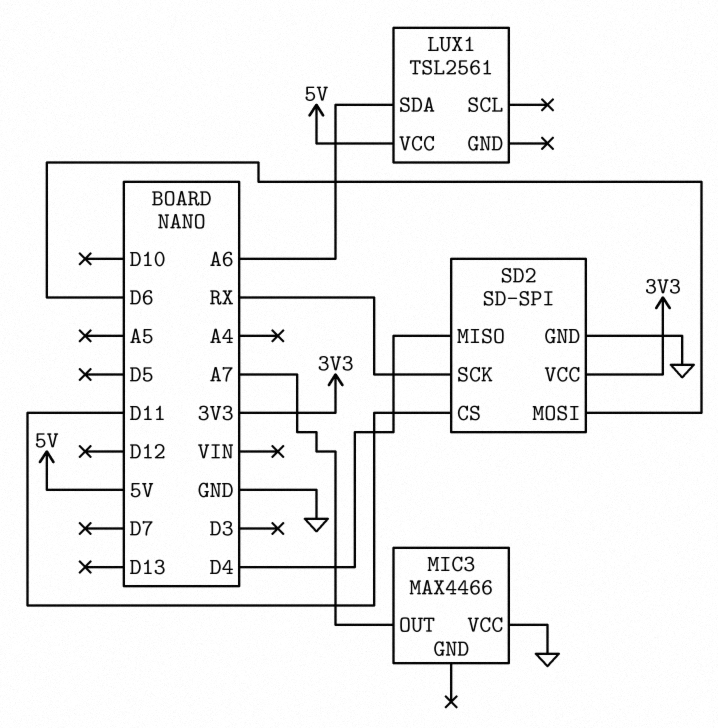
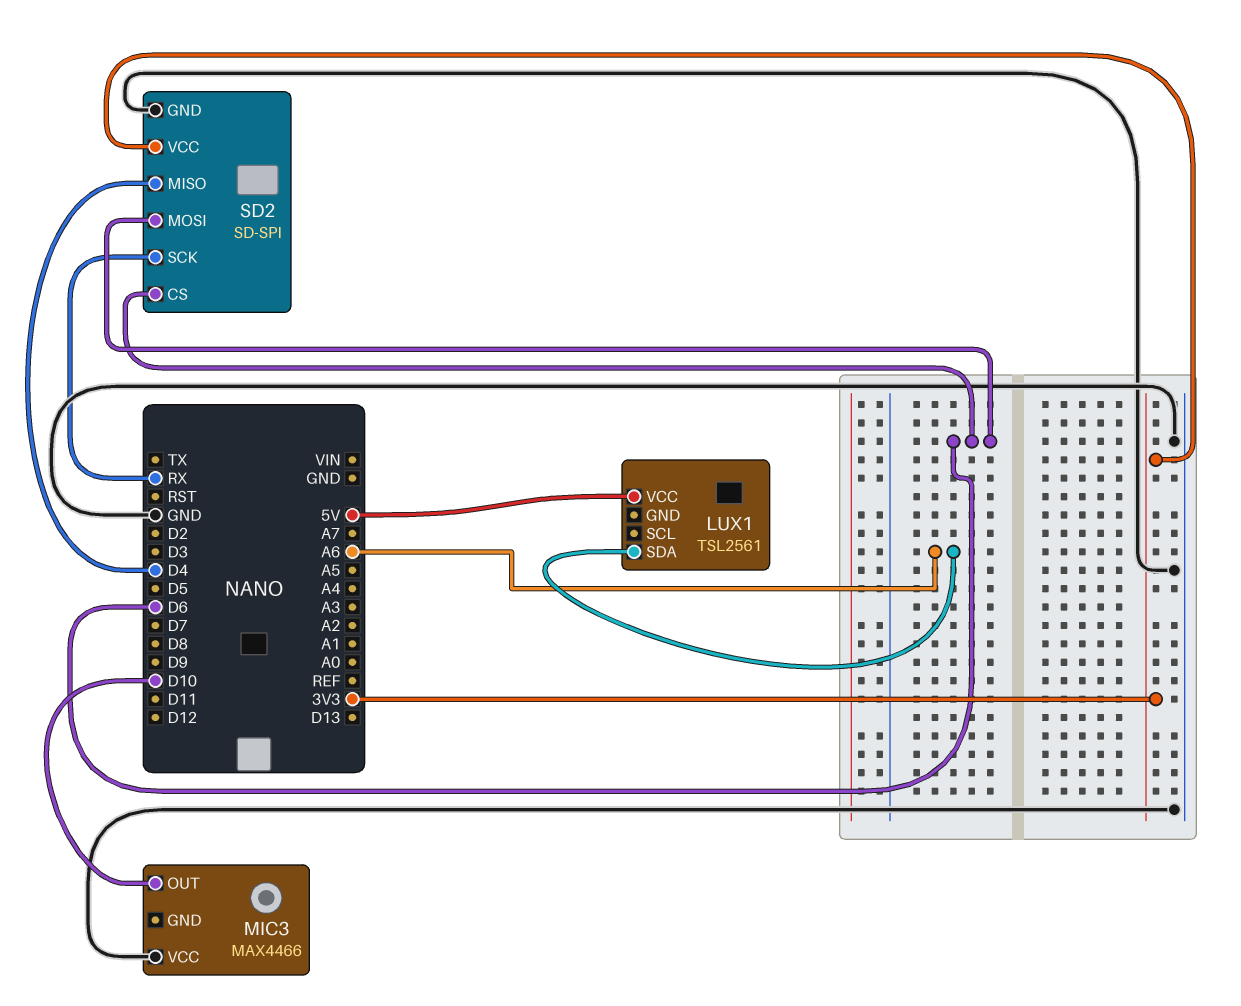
MIC3 pin OUT: A7 -> D10
SD2 pin CS: D11 -> D6

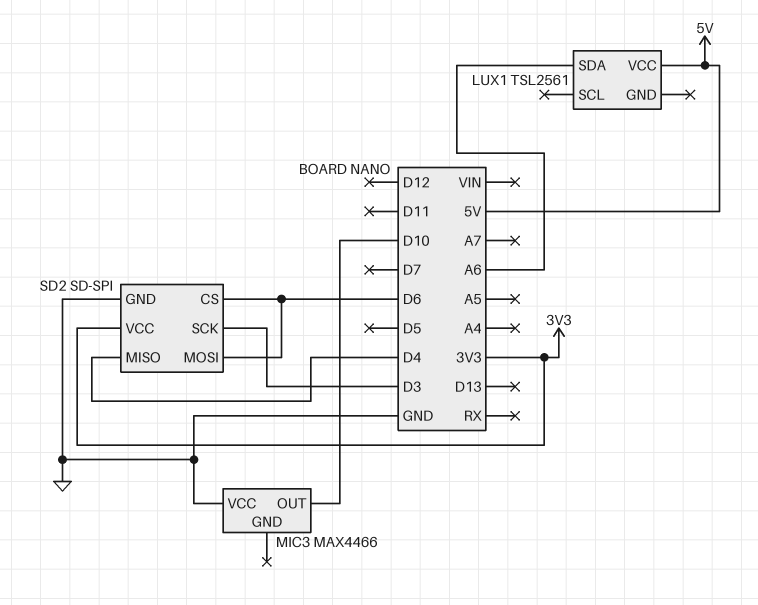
SD2 pin SCK: RX -> D3

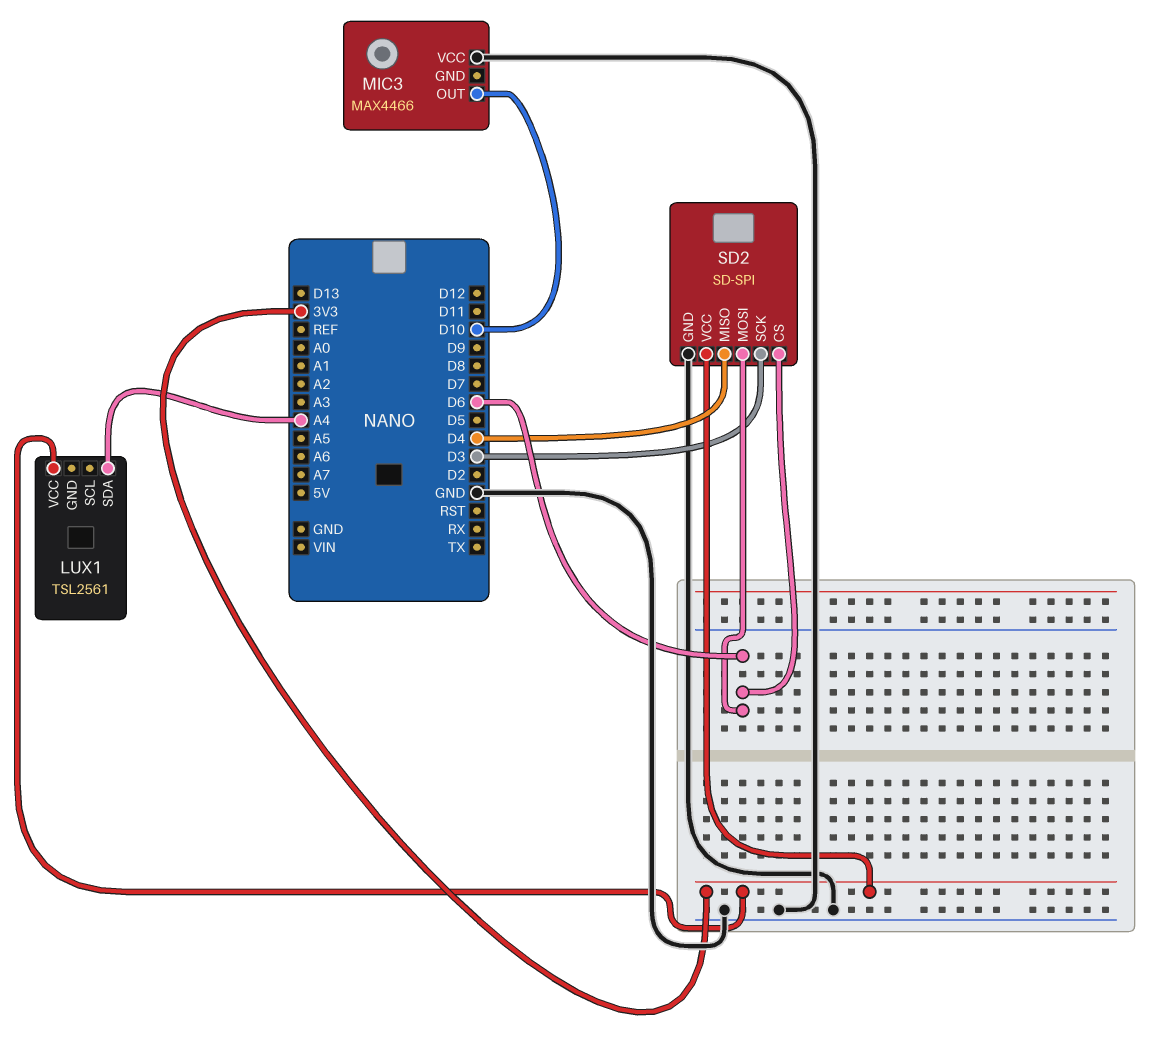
LUX1 pin SDA: A6 -> A4
LUX1 pin VCC: 5V -> 3V3

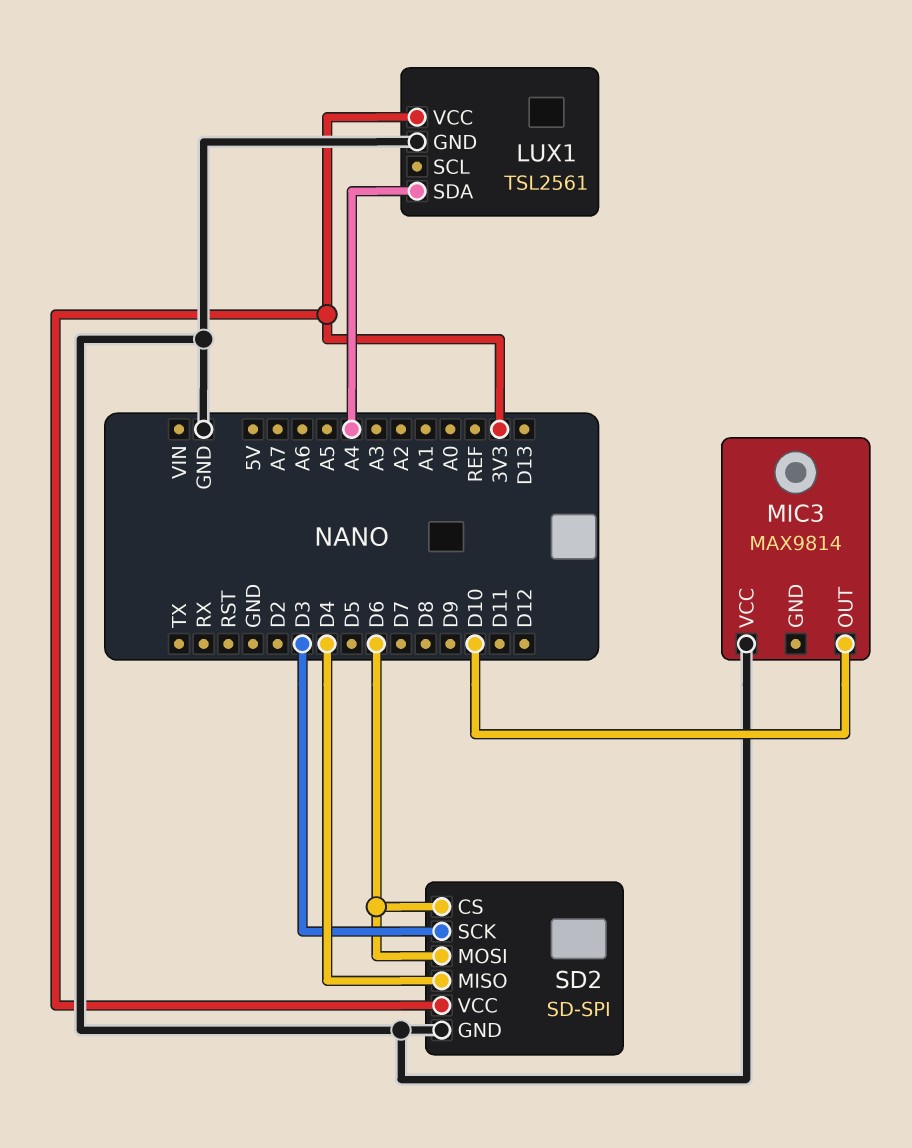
LUX1 pin GND: none -> GND
MIC3: MAX4466 -> MAX9814

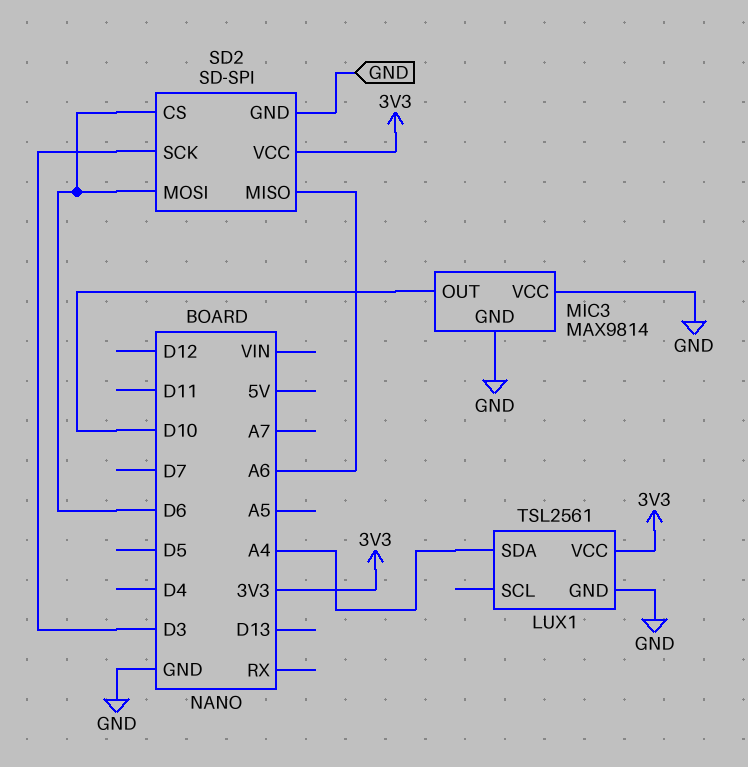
MIC3 pin GND: none -> GND
SD2 pin MISO: D4 -> A6

